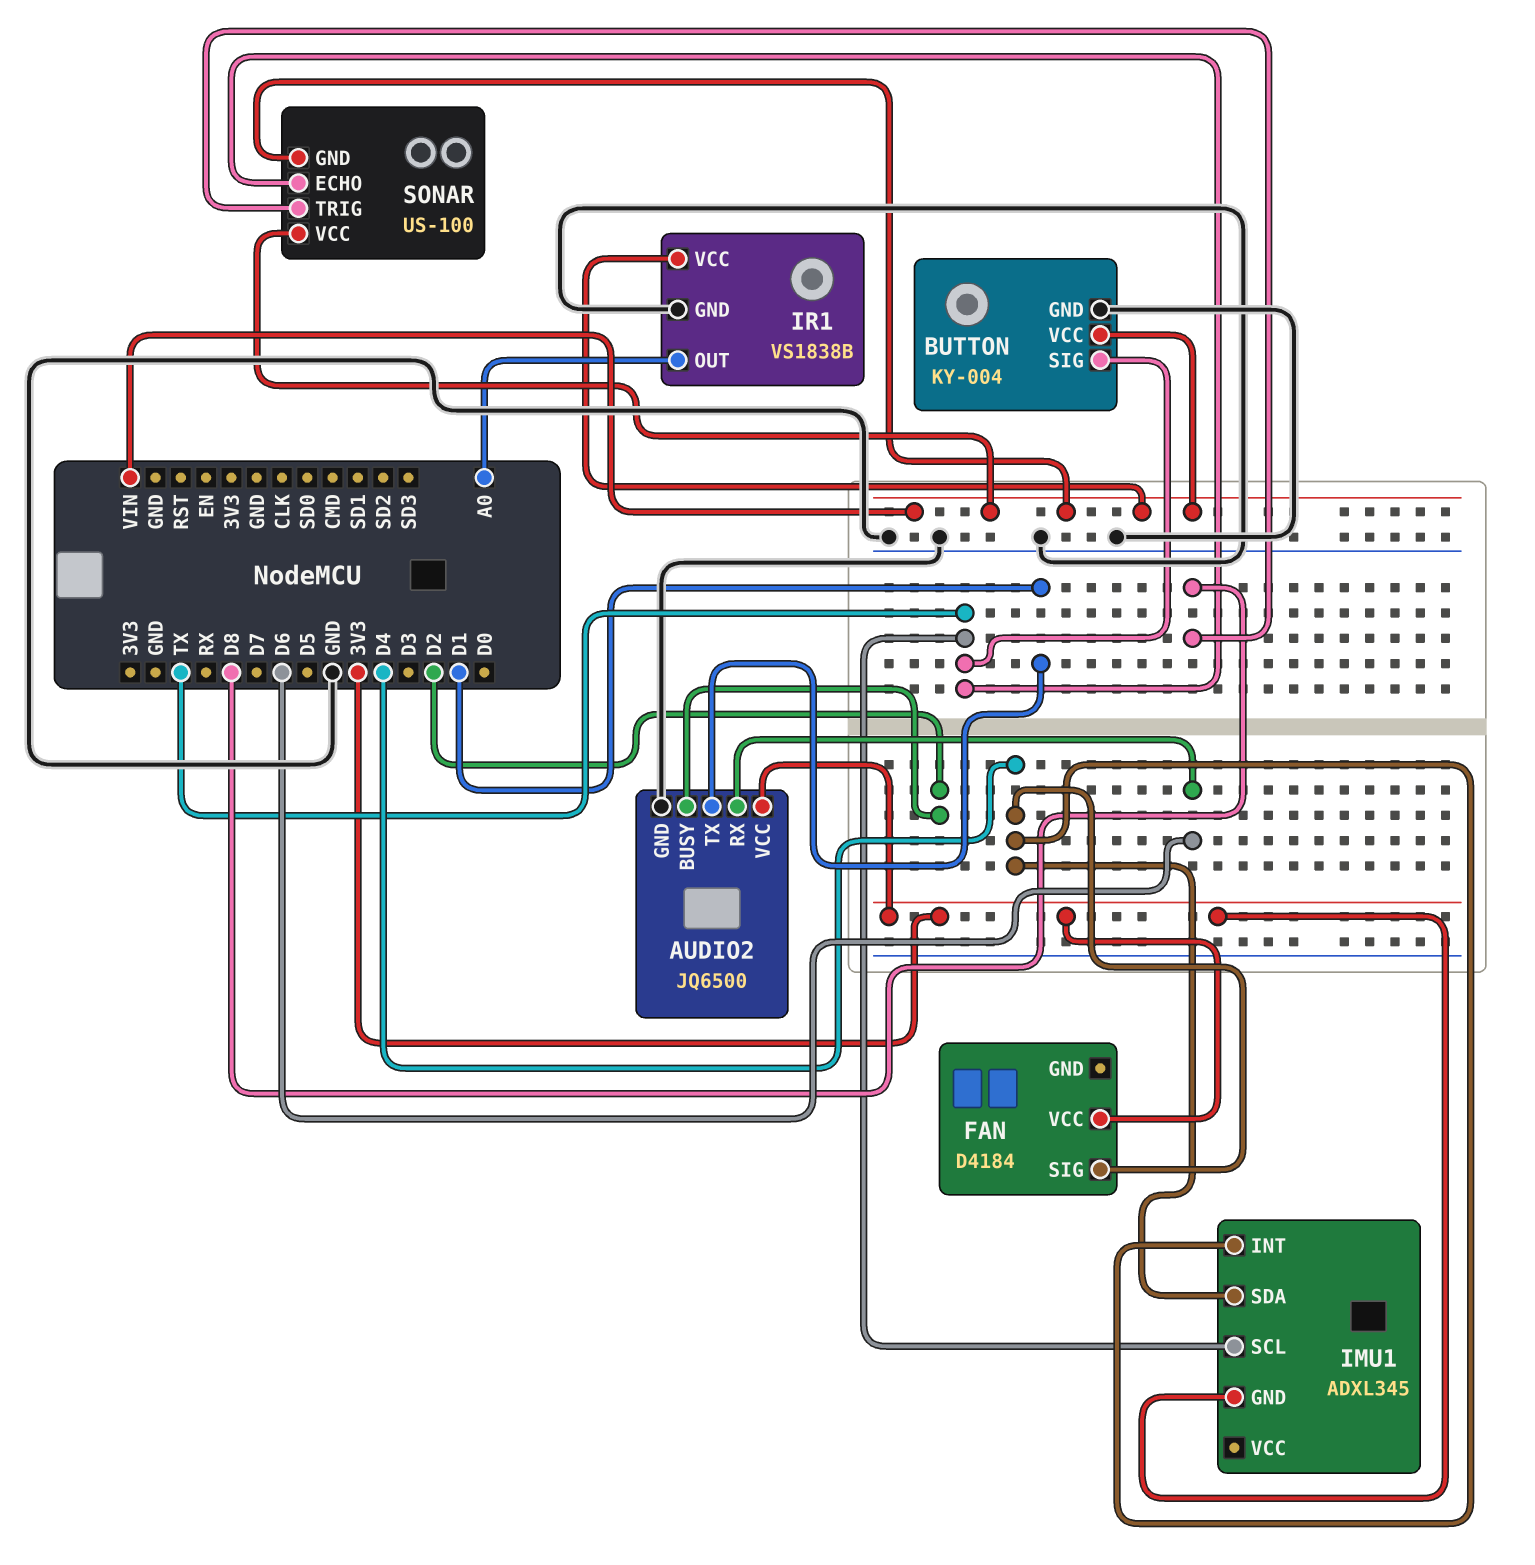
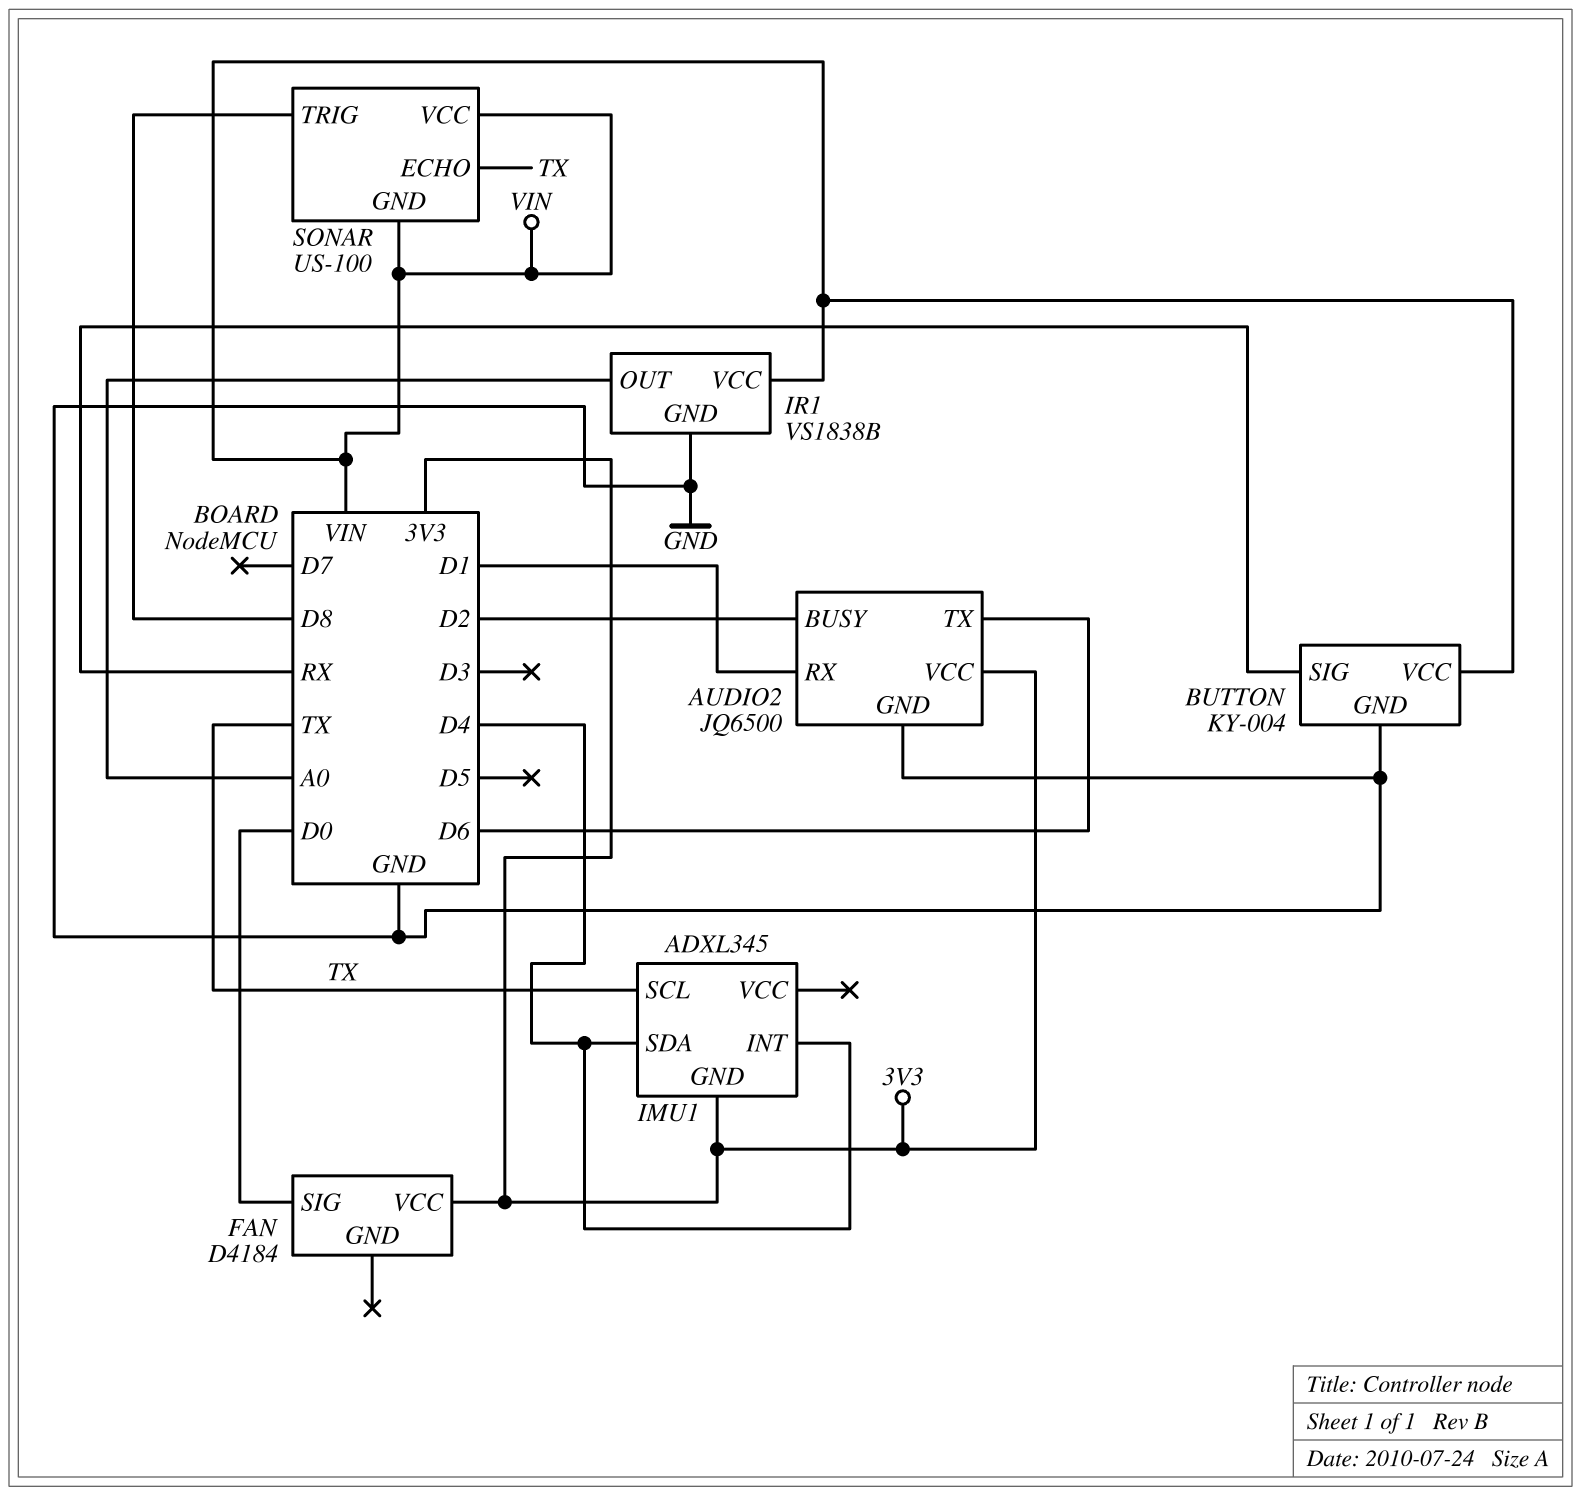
AUDIO2 pin RX: D6 -> D1
AUDIO2 pin TX: D1 -> D6
BUTTON pin SIG: TX -> RX
FAN pin SIG: D4 -> D0

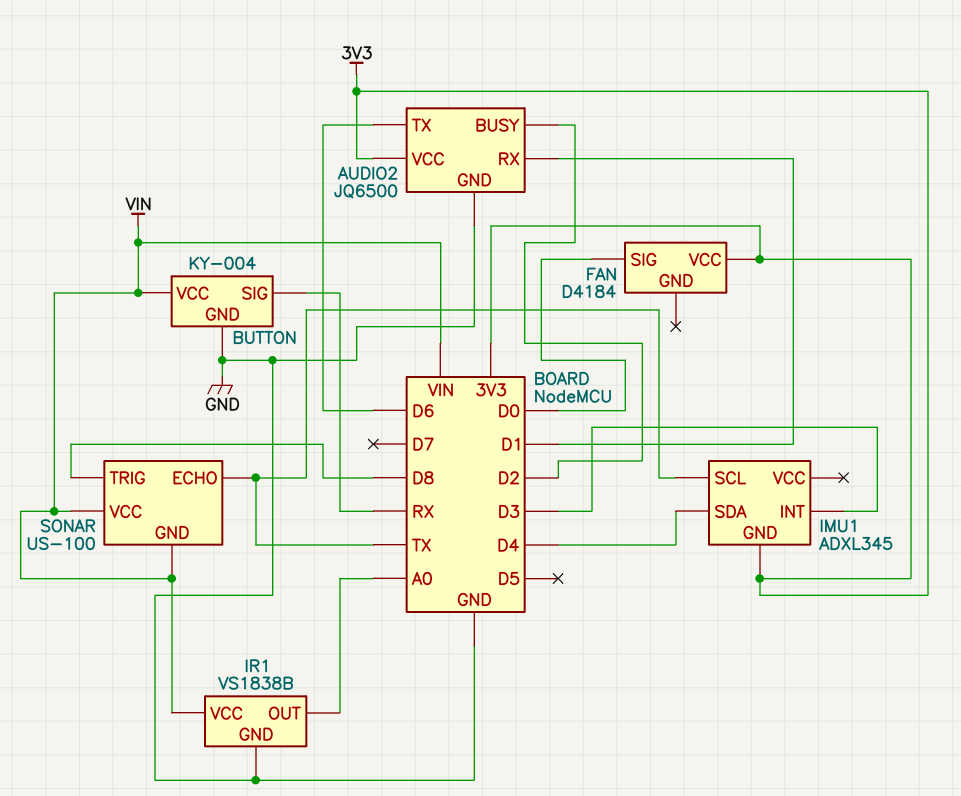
IMU1 pin INT: D4 -> D3

